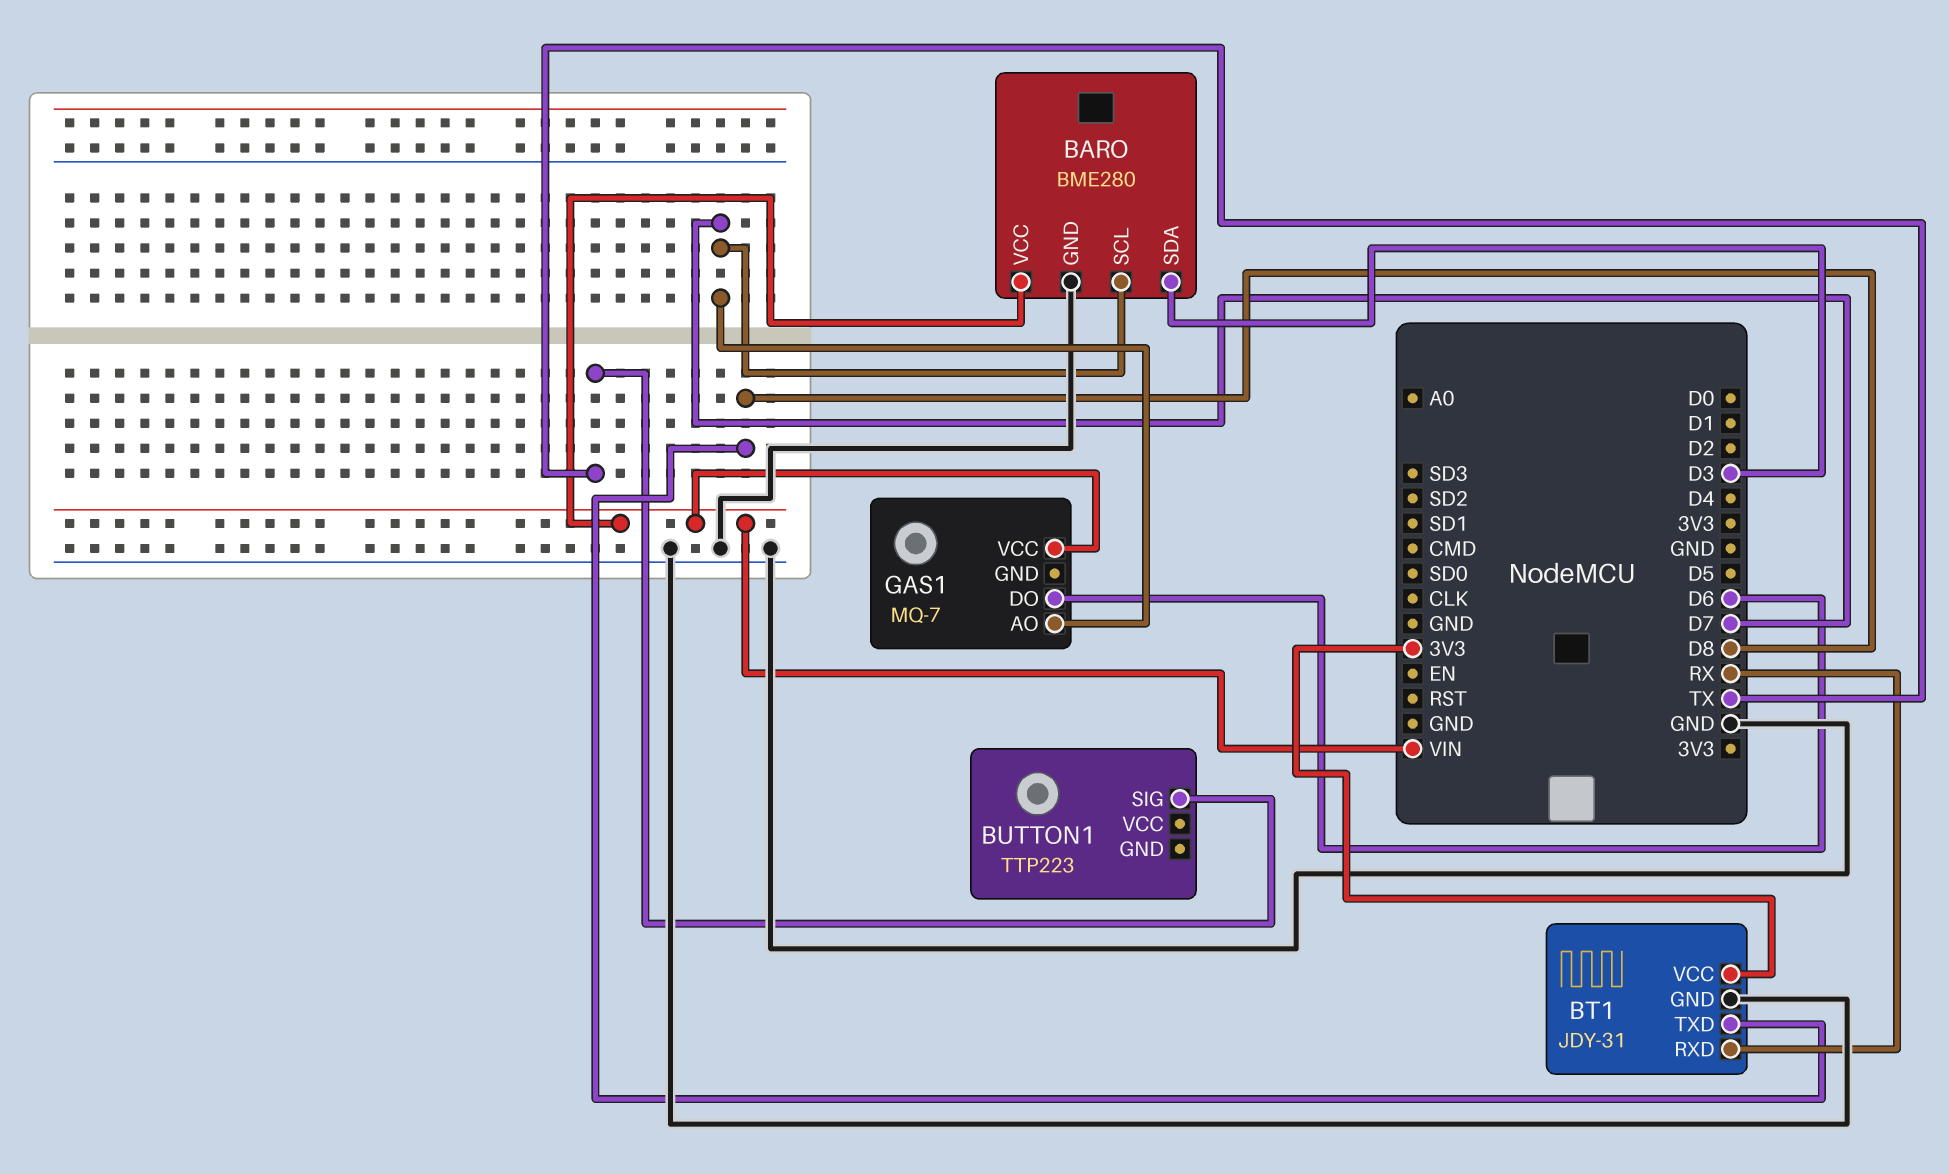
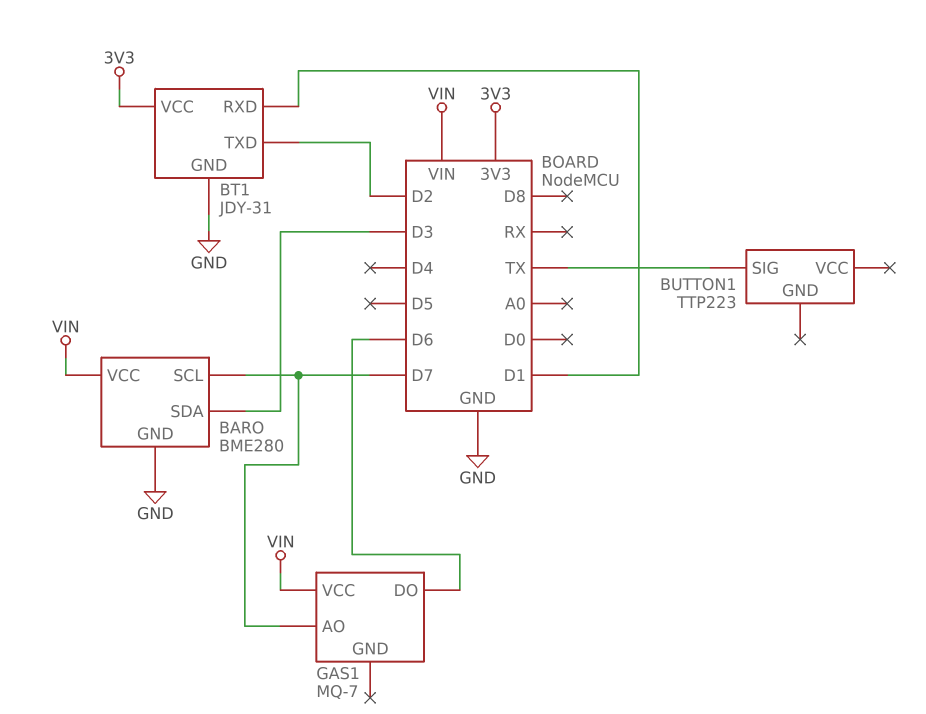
BT1 pin RXD: RX -> D1
BT1 pin TXD: D8 -> D2

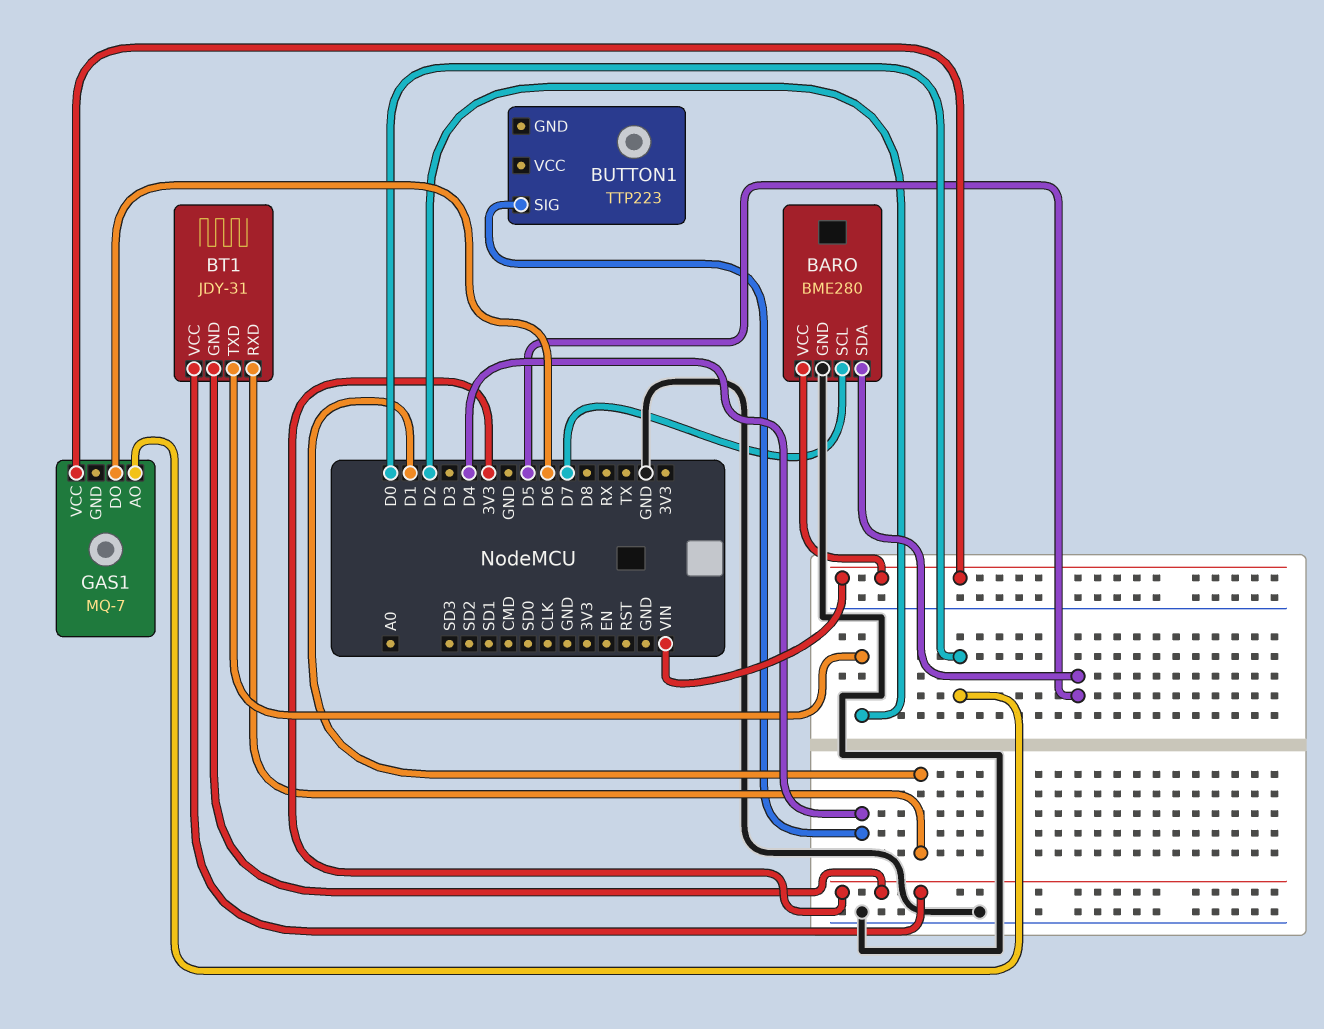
BARO pin SDA: D3 -> D5
BT1 pin GND: GND -> 3V3
BUTTON1 pin SIG: TX -> D4
GAS1 pin AO: D7 -> D0

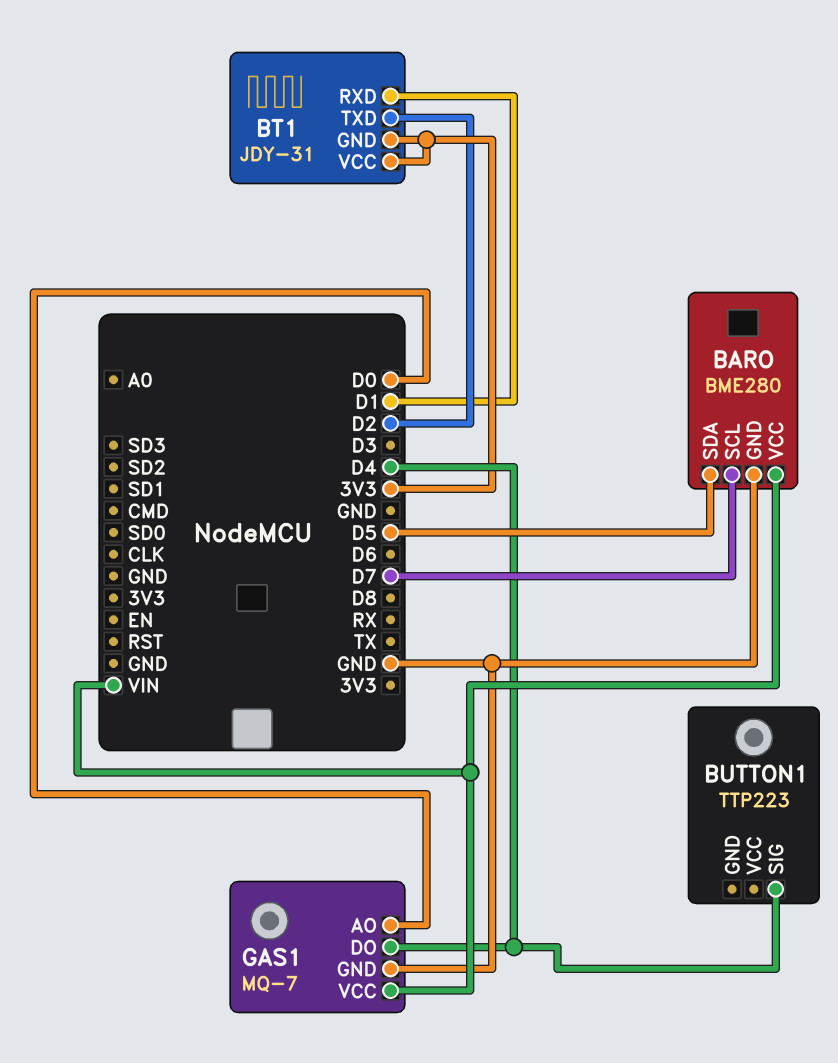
GAS1 pin DO: D6 -> D4
GAS1 pin GND: none -> GND

